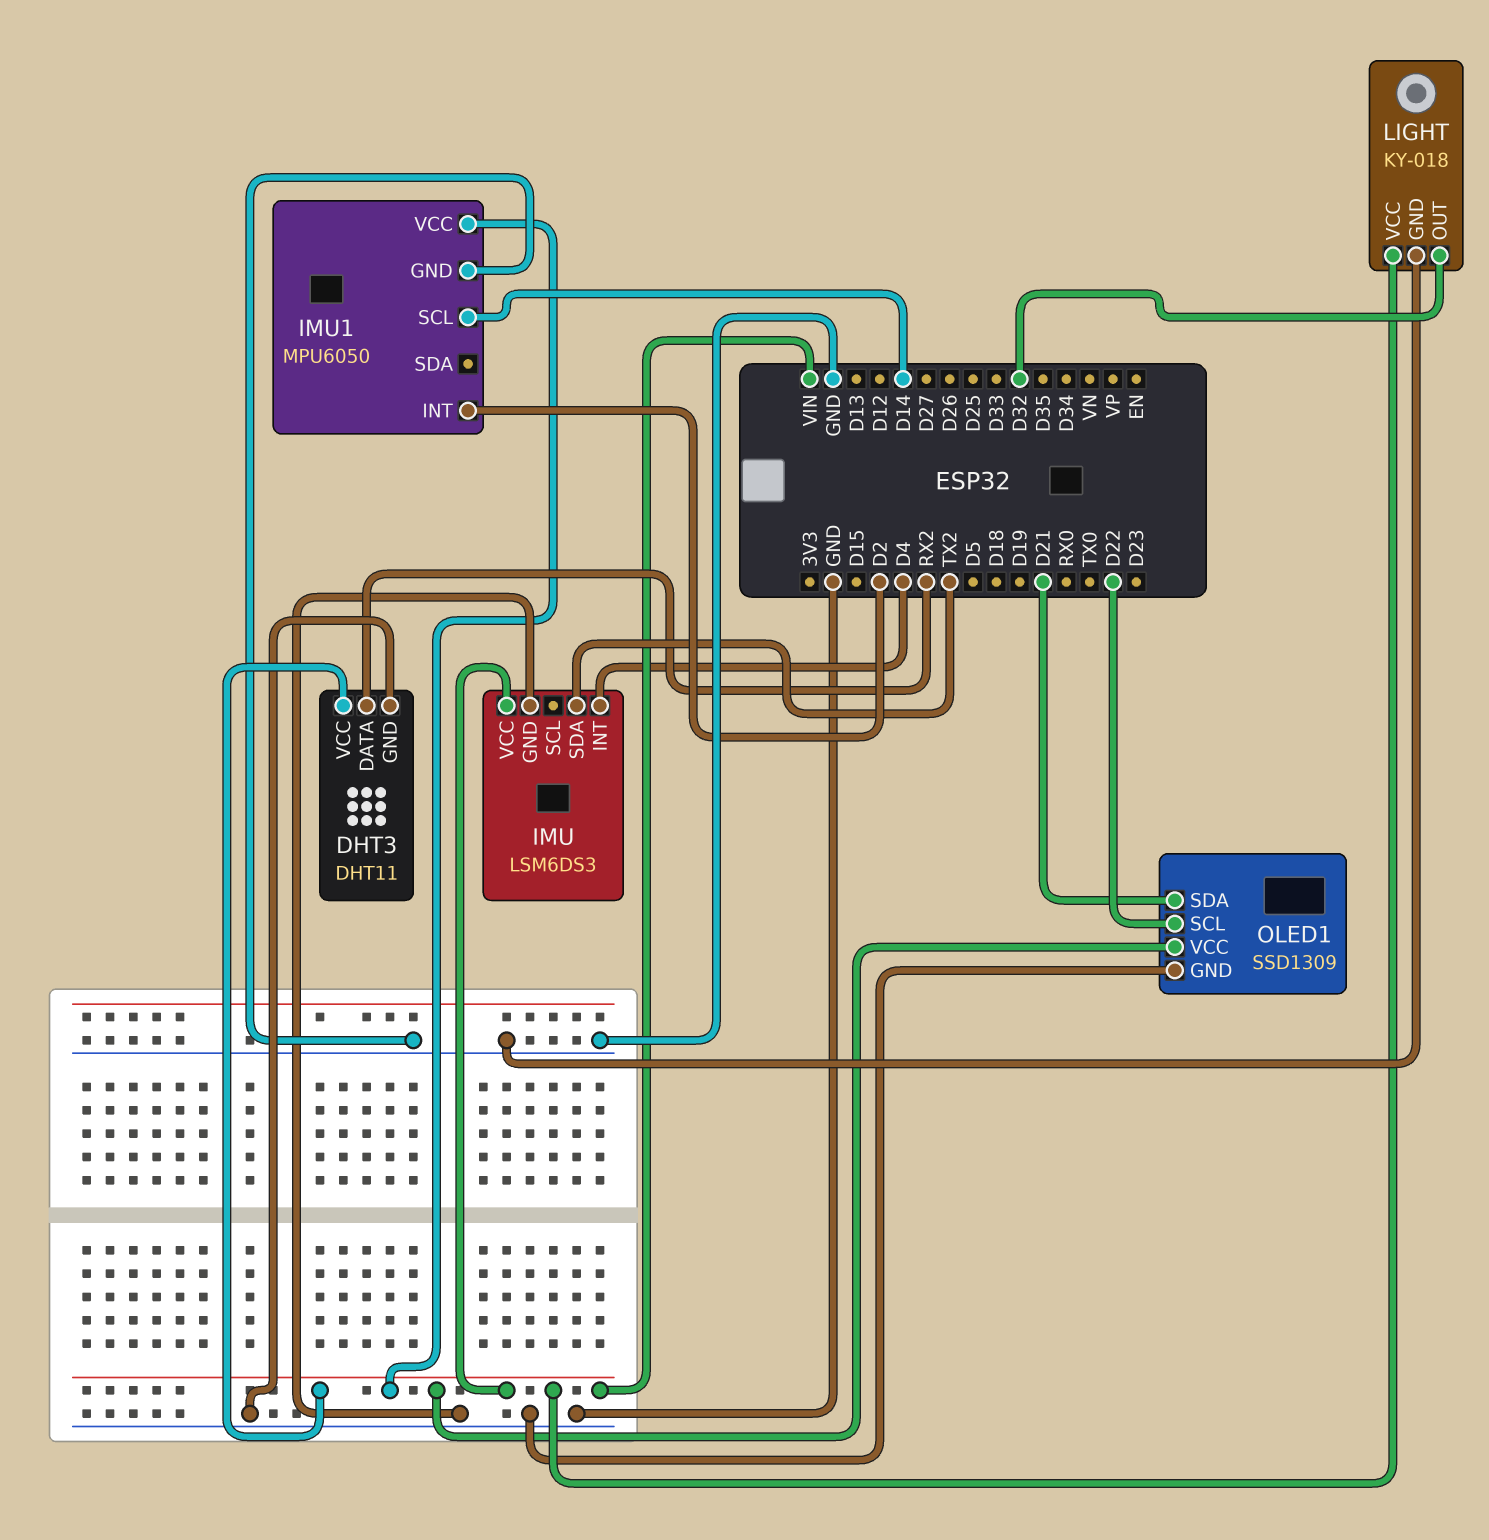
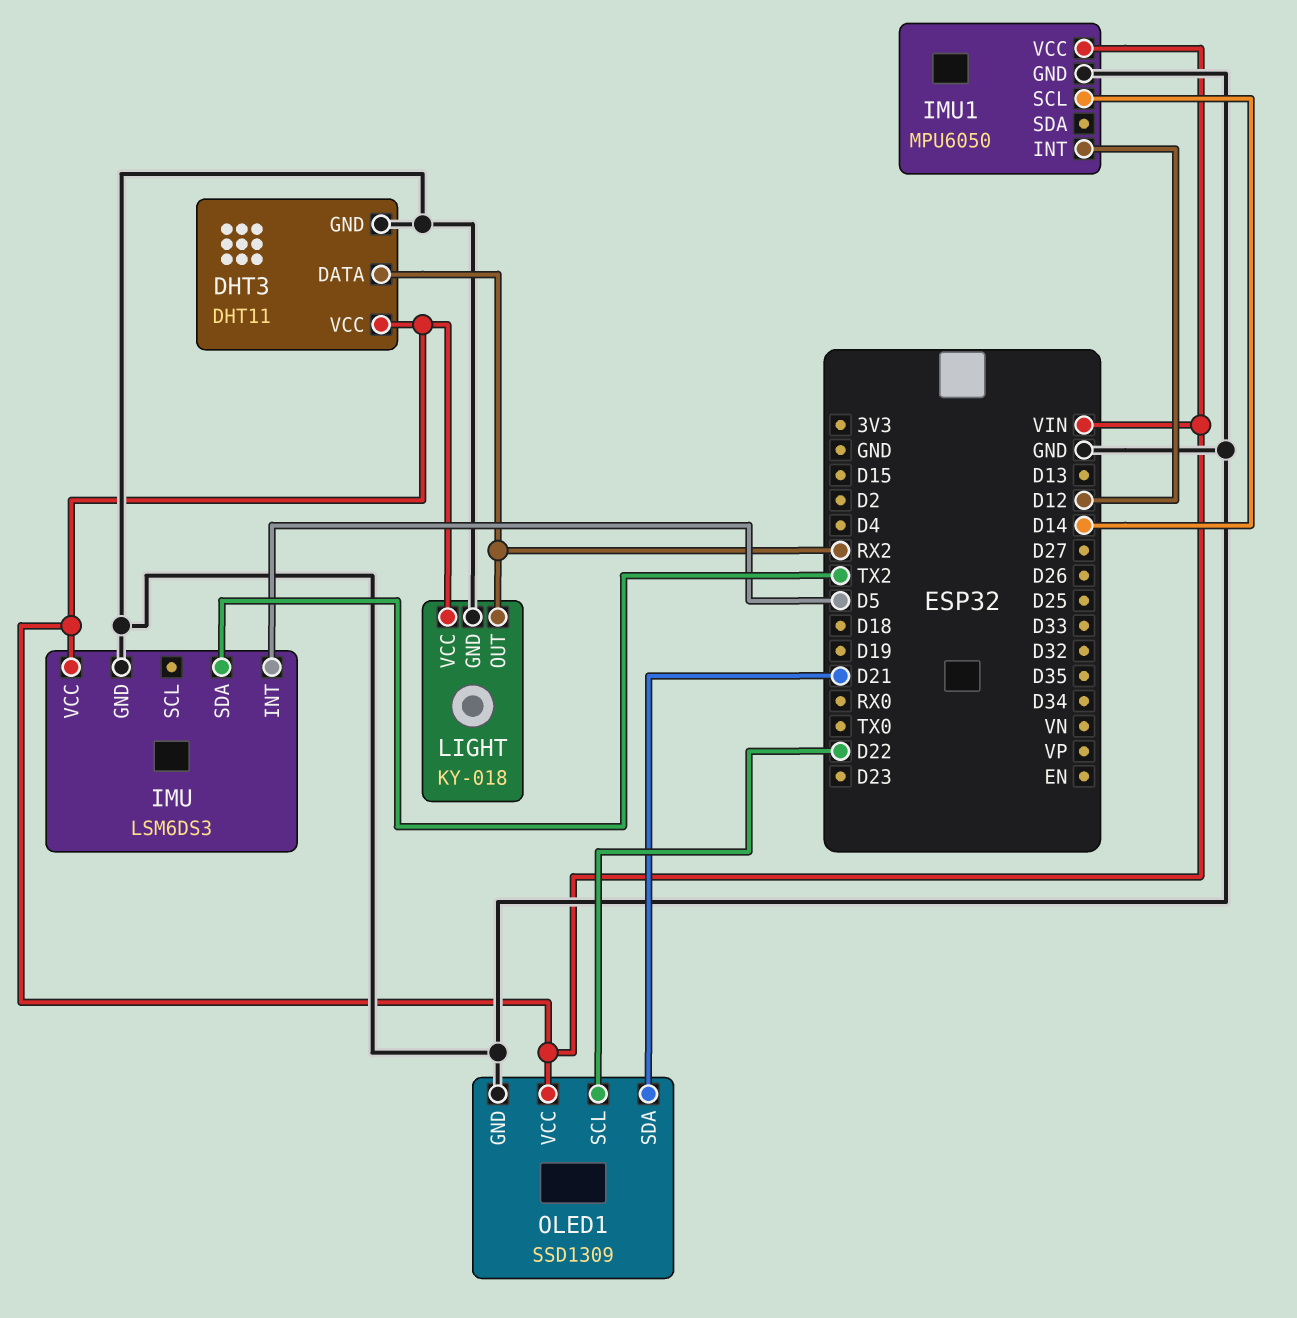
IMU pin INT: D4 -> D5
IMU1 pin INT: D2 -> D12
LIGHT pin OUT: D32 -> RX2

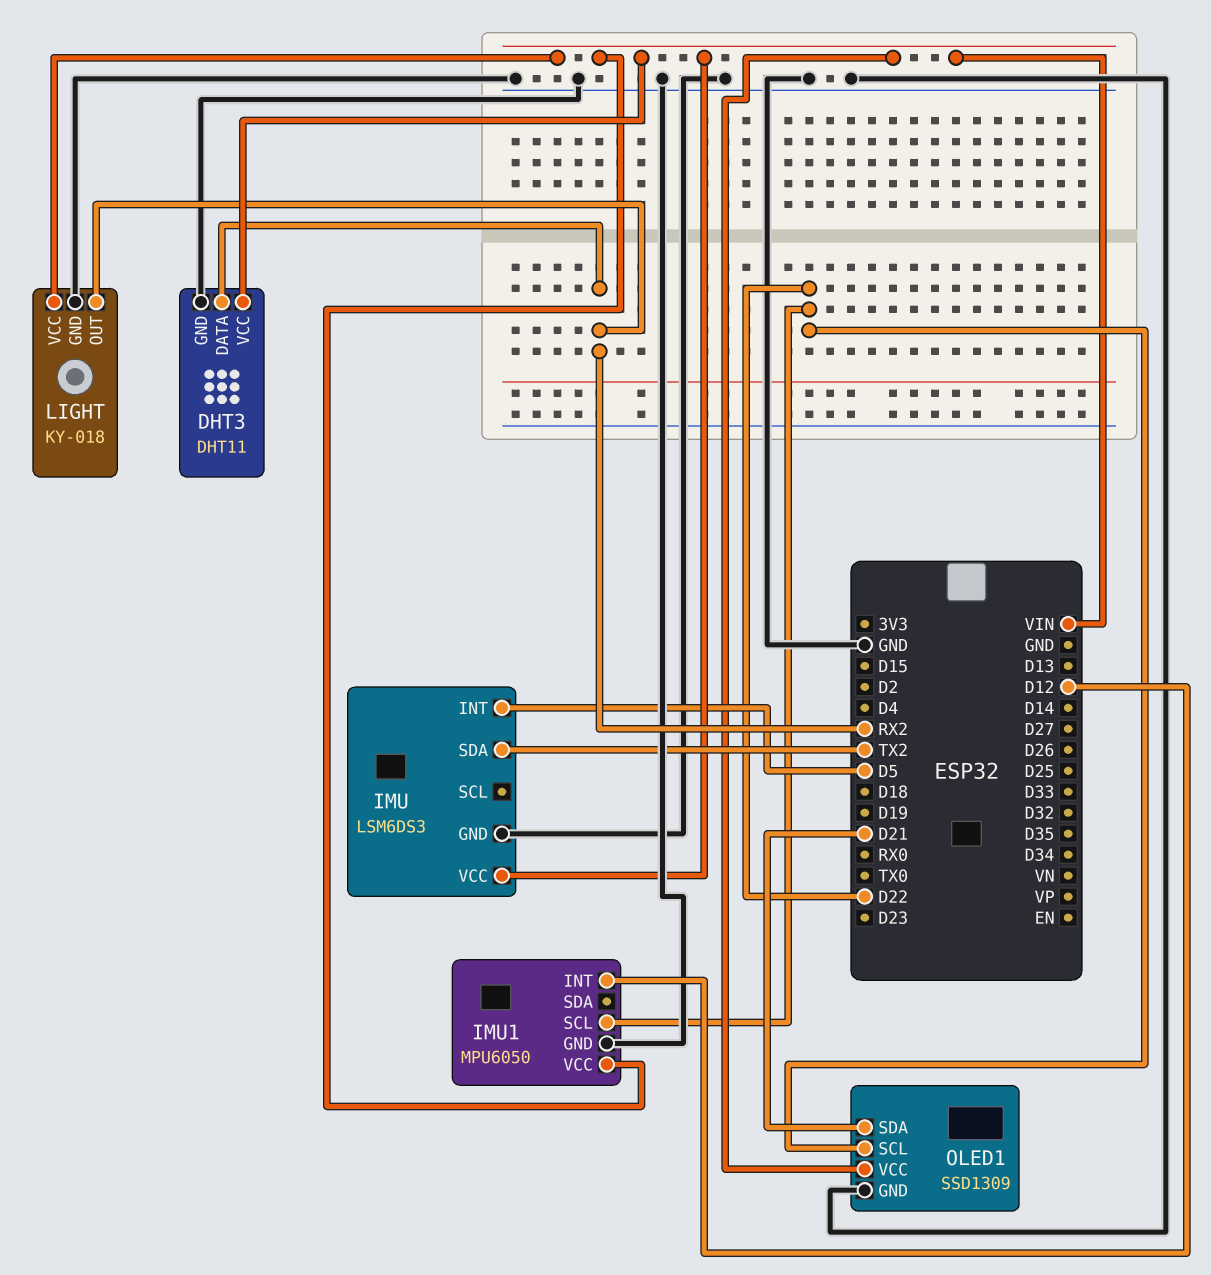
IMU1 pin SCL: D14 -> D22

